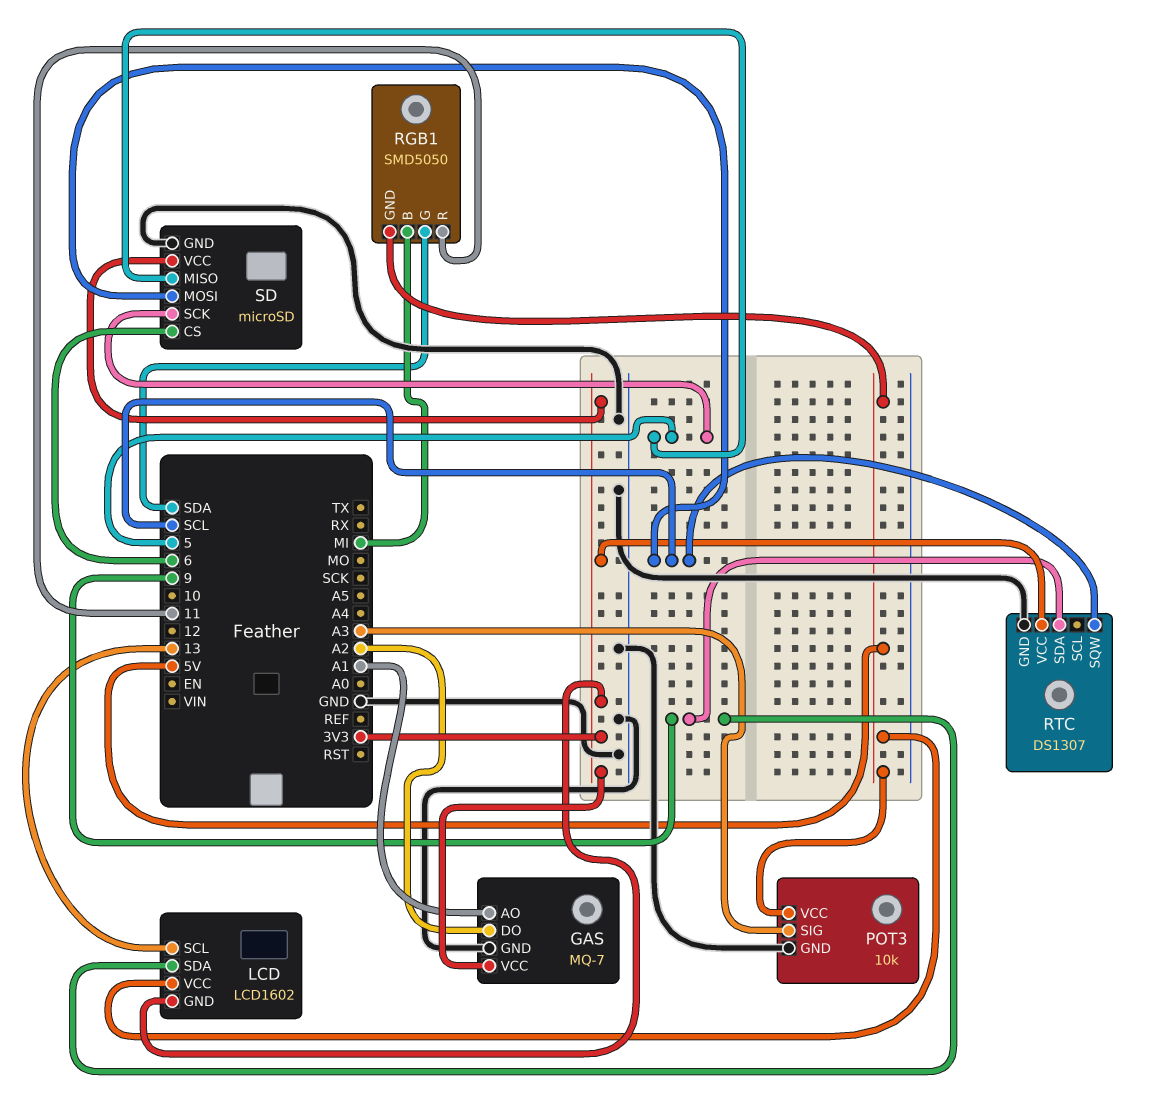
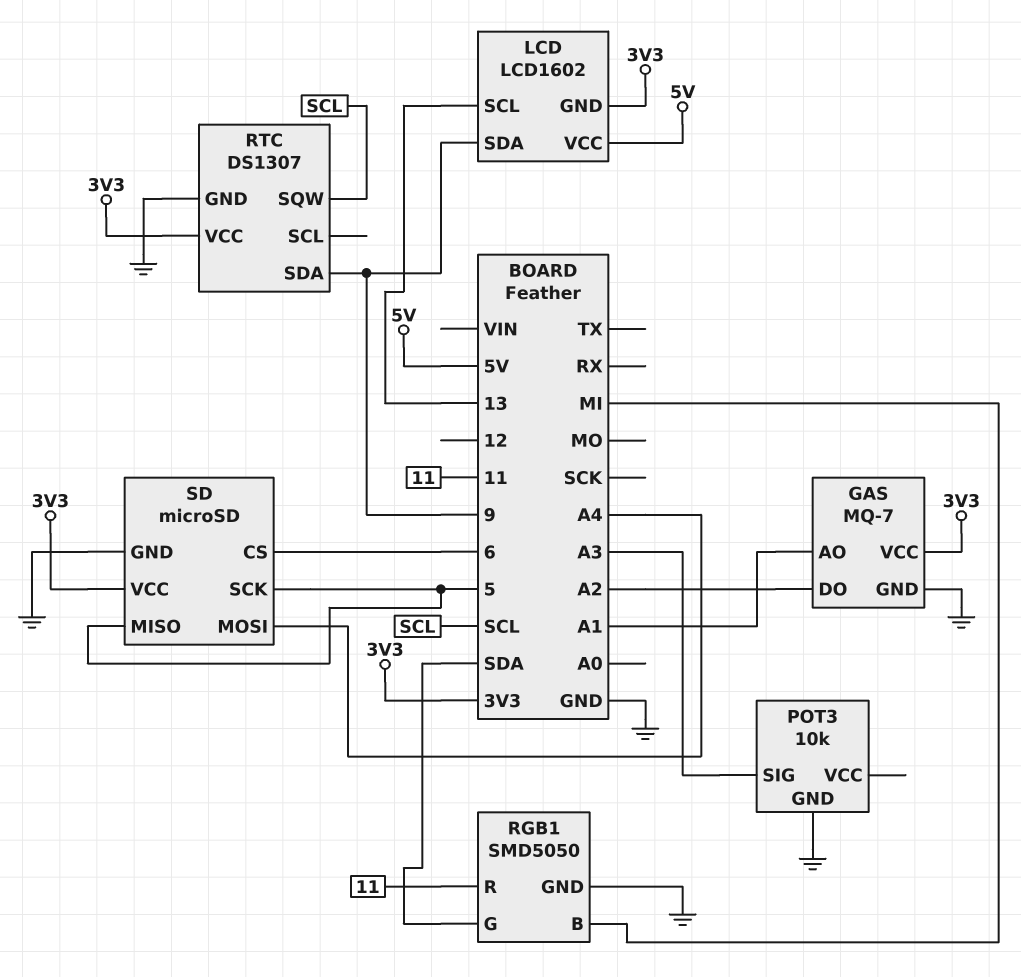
POT3 pin VCC: 5V -> none
RGB1 pin GND: 5V -> GND
SD pin MOSI: SCL -> A4

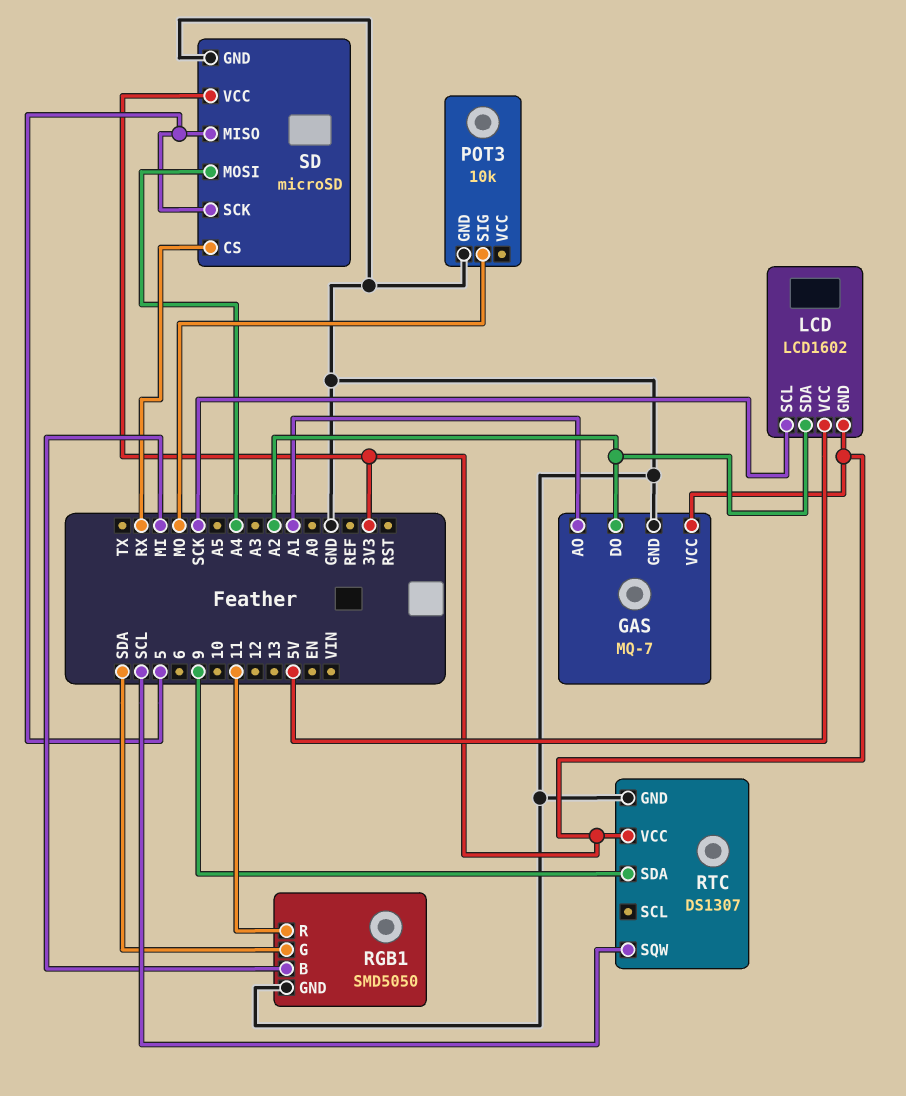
LCD pin SCL: 13 -> SCK
LCD pin SDA: 9 -> A2
POT3 pin SIG: A3 -> MO
SD pin CS: 6 -> RX

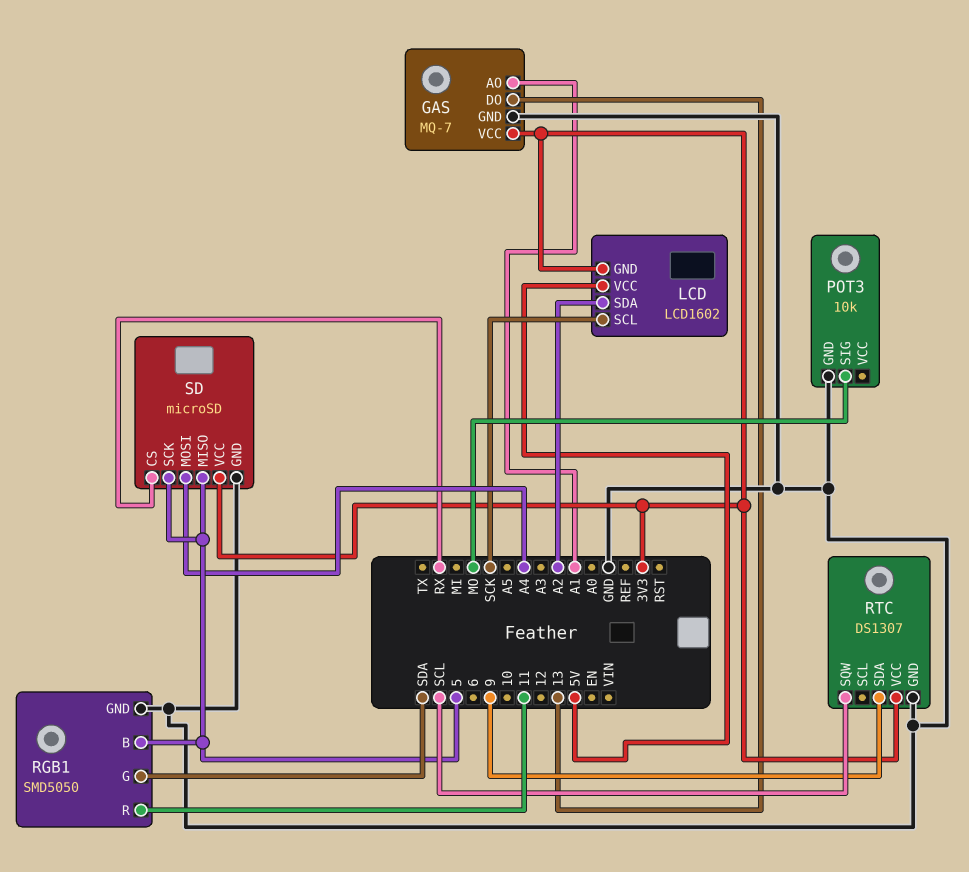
GAS pin DO: A2 -> 13
RGB1 pin B: MI -> 5

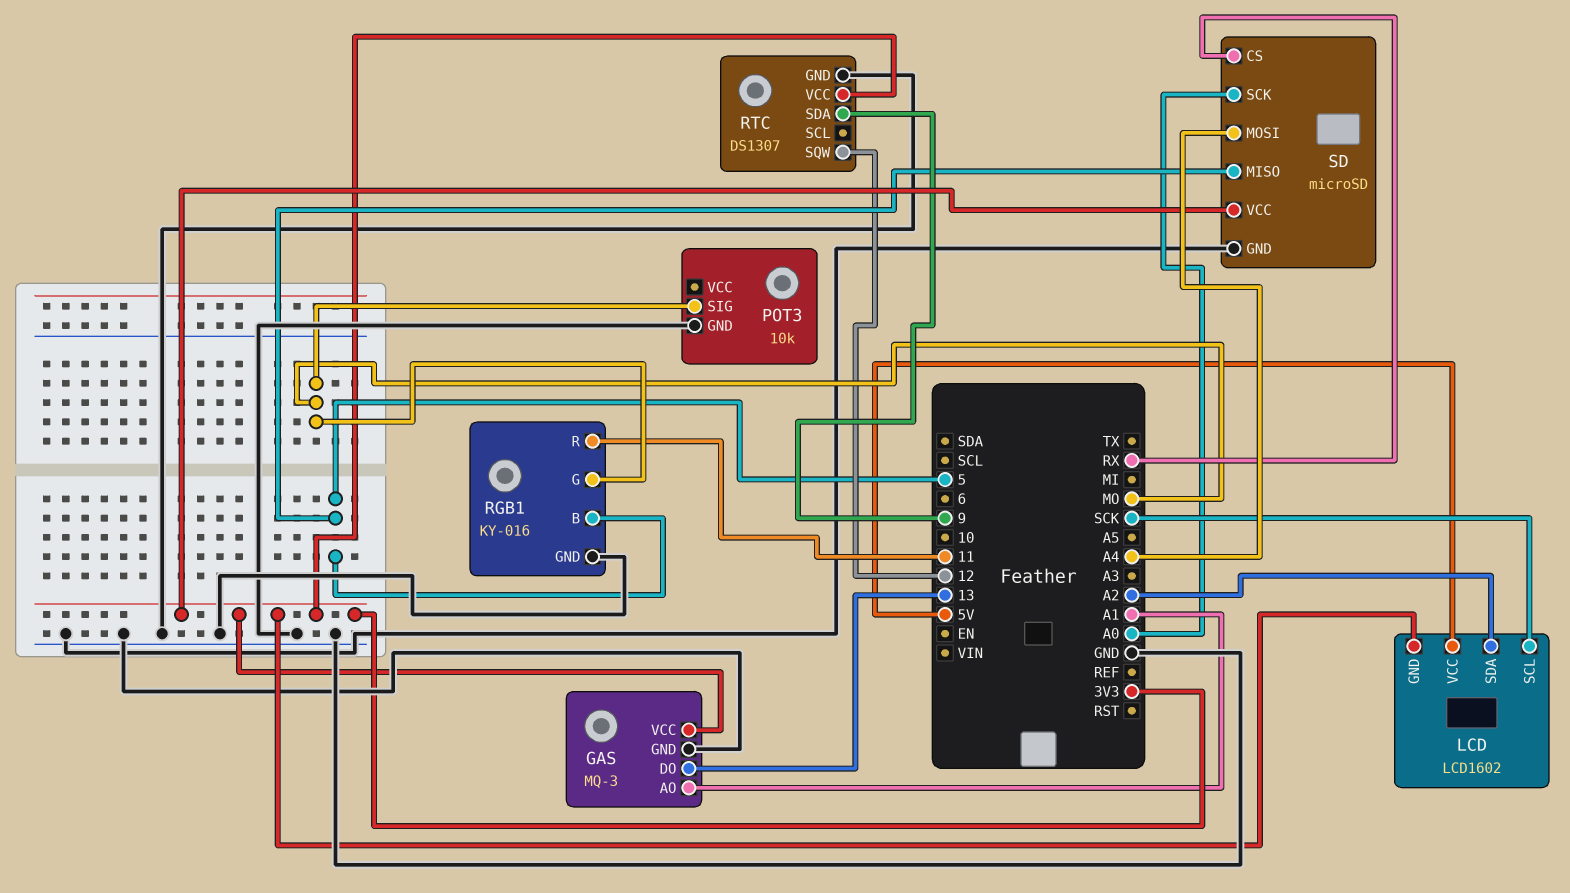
GAS: MQ-7 -> MQ-3
RGB1: SMD5050 -> KY-016
RGB1 pin G: SDA -> MO
RTC pin SQW: SCL -> 12
SD pin SCK: 5 -> A0

